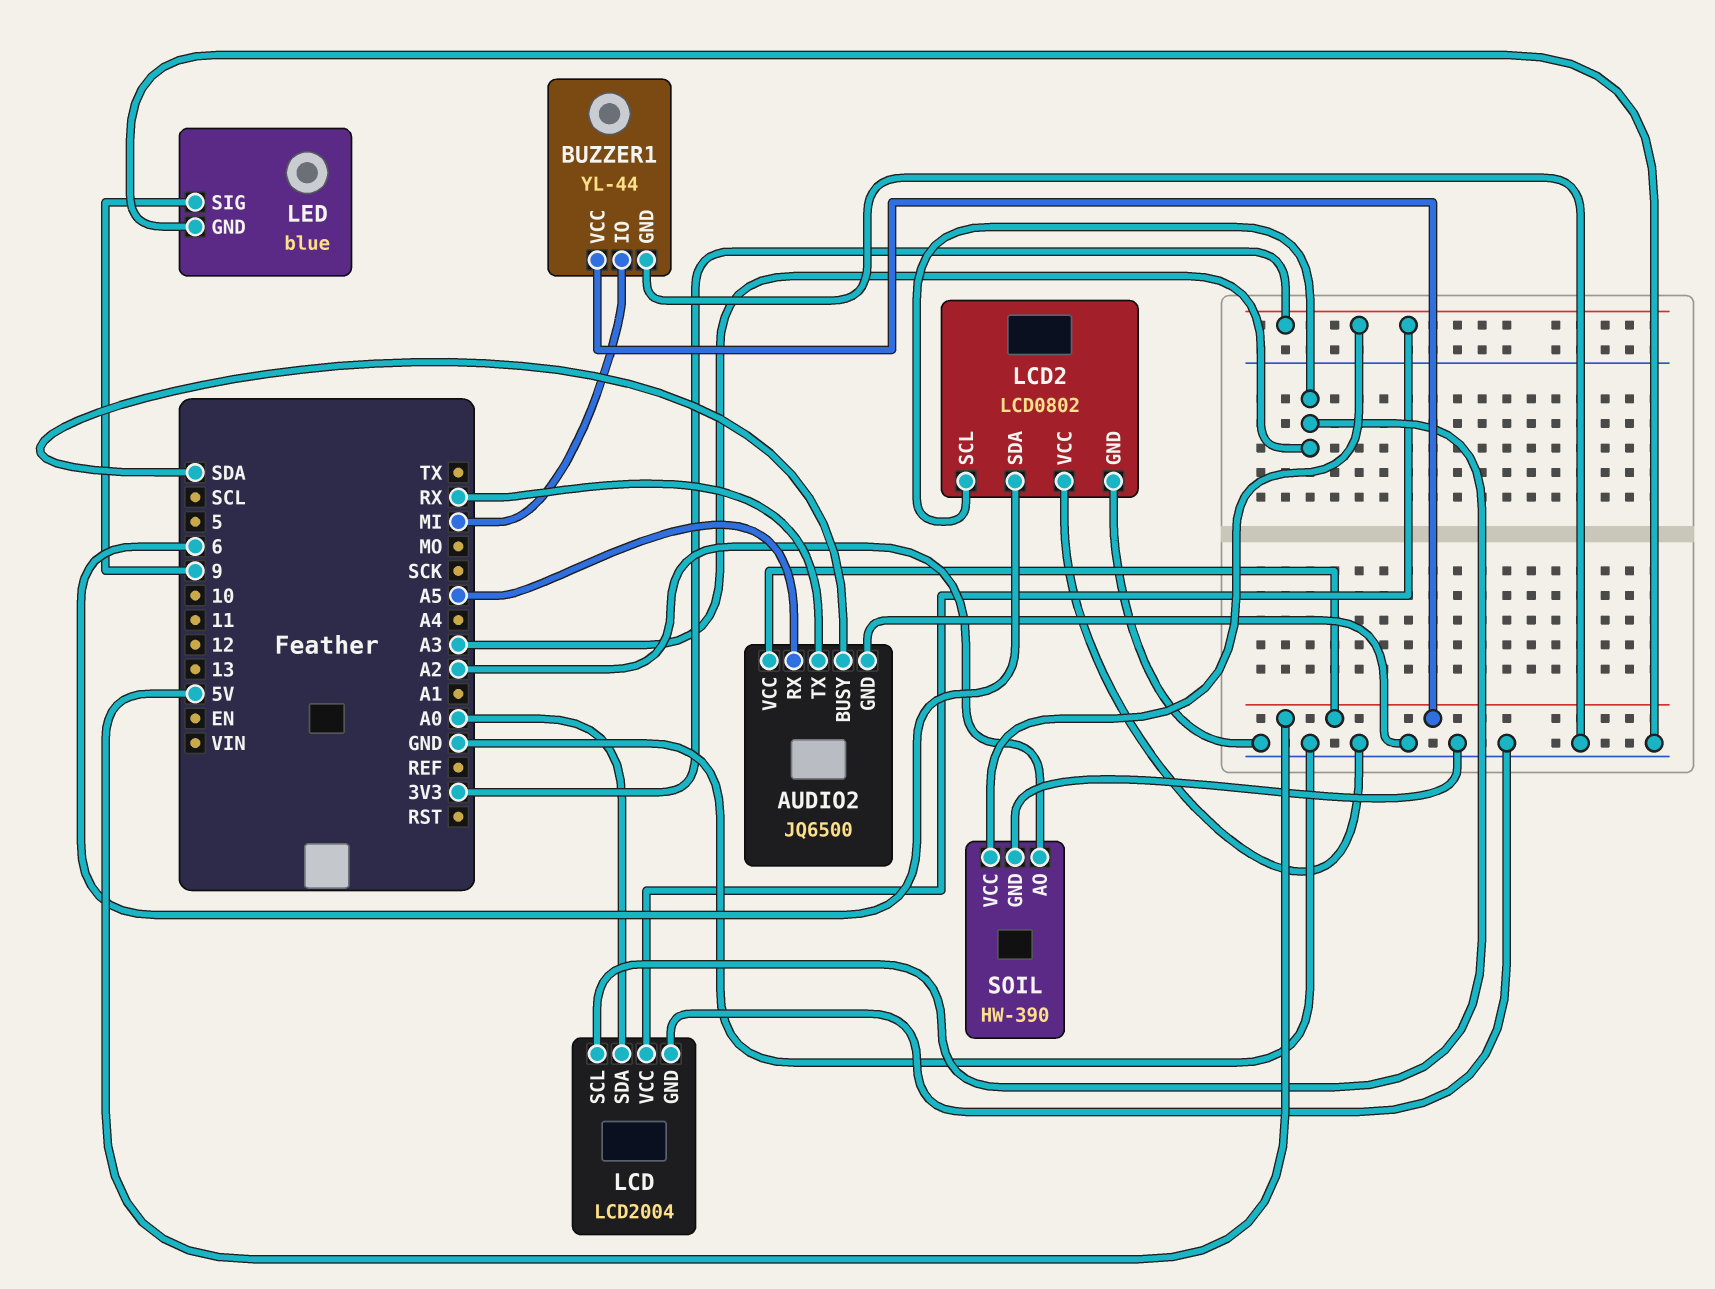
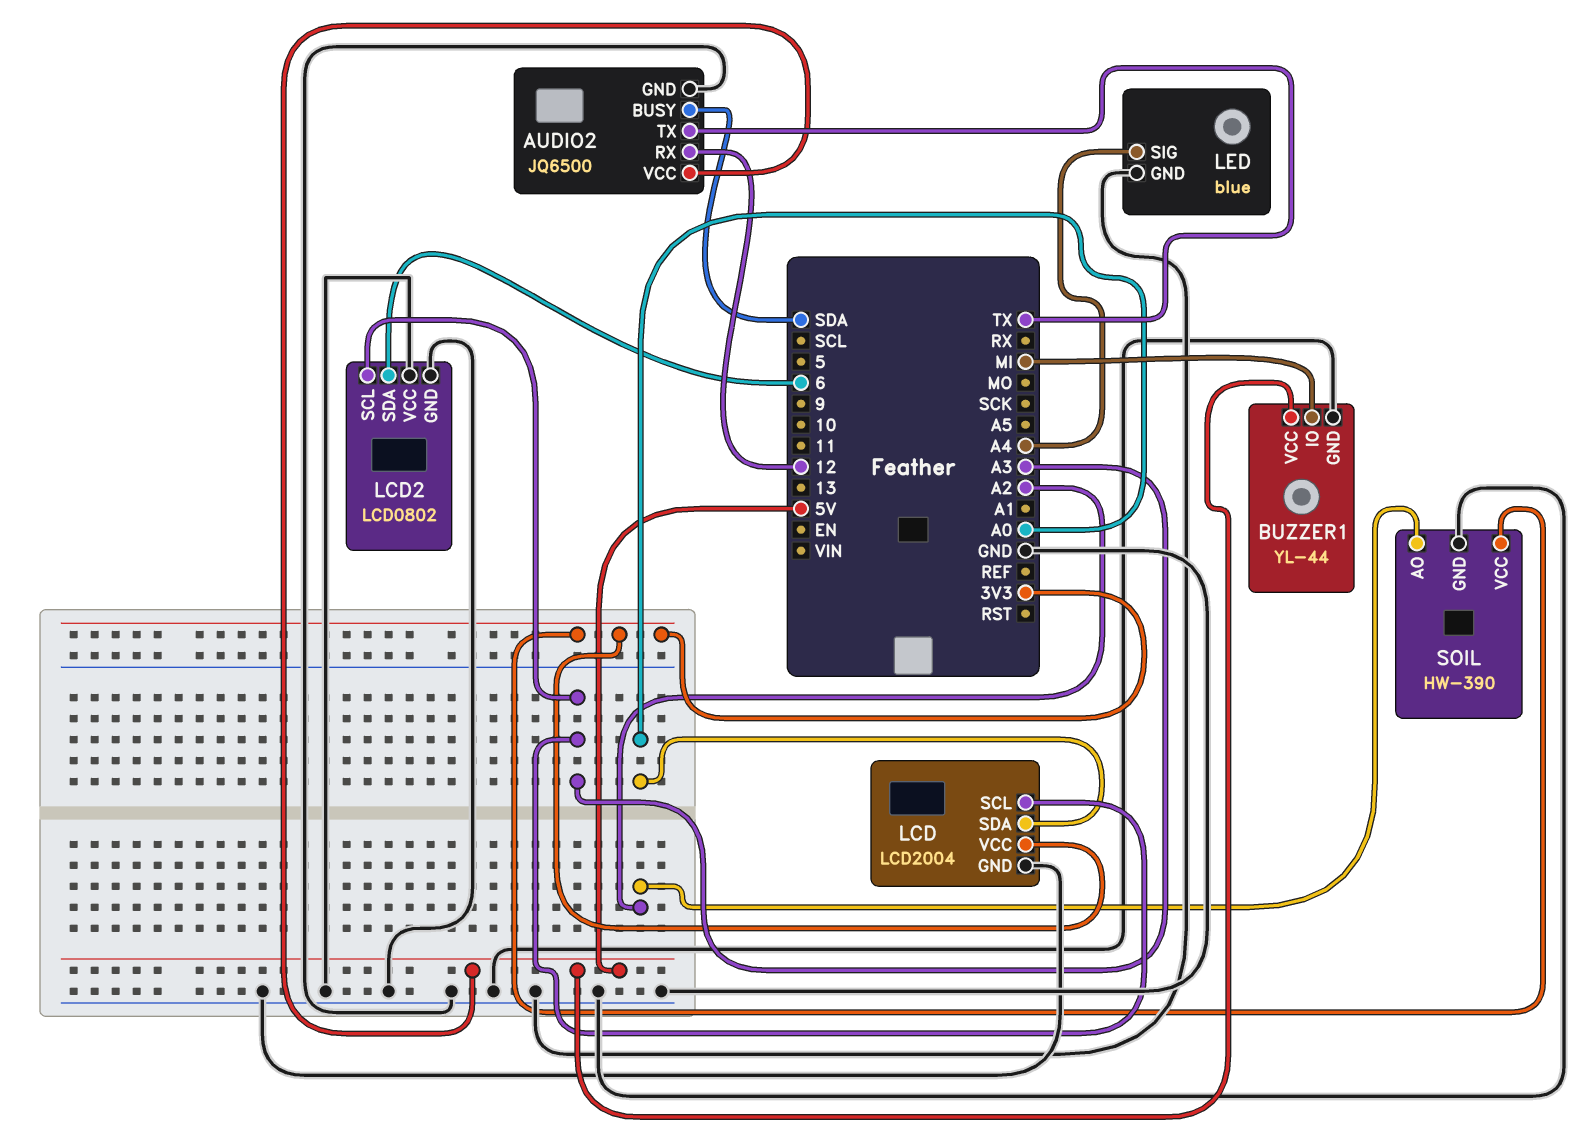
AUDIO2 pin RX: A5 -> 12
AUDIO2 pin TX: RX -> TX
LED pin SIG: 9 -> A4

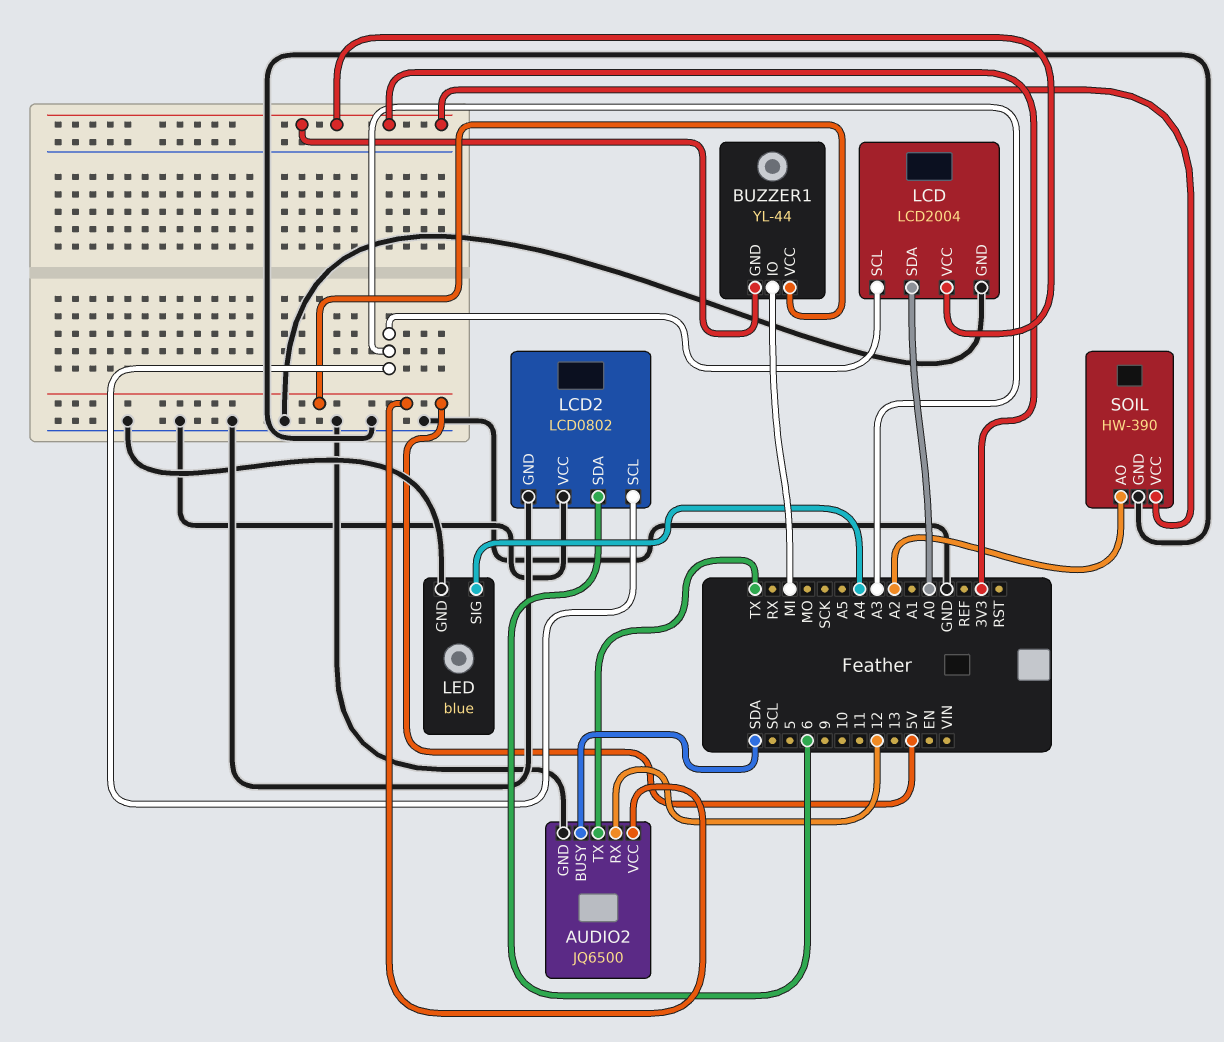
BUZZER1 pin GND: GND -> 3V3

